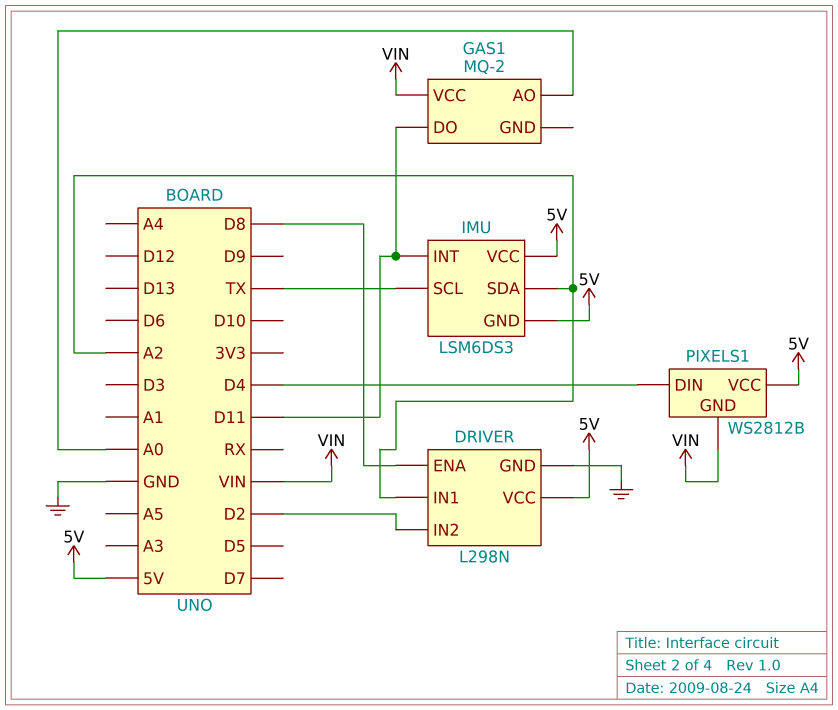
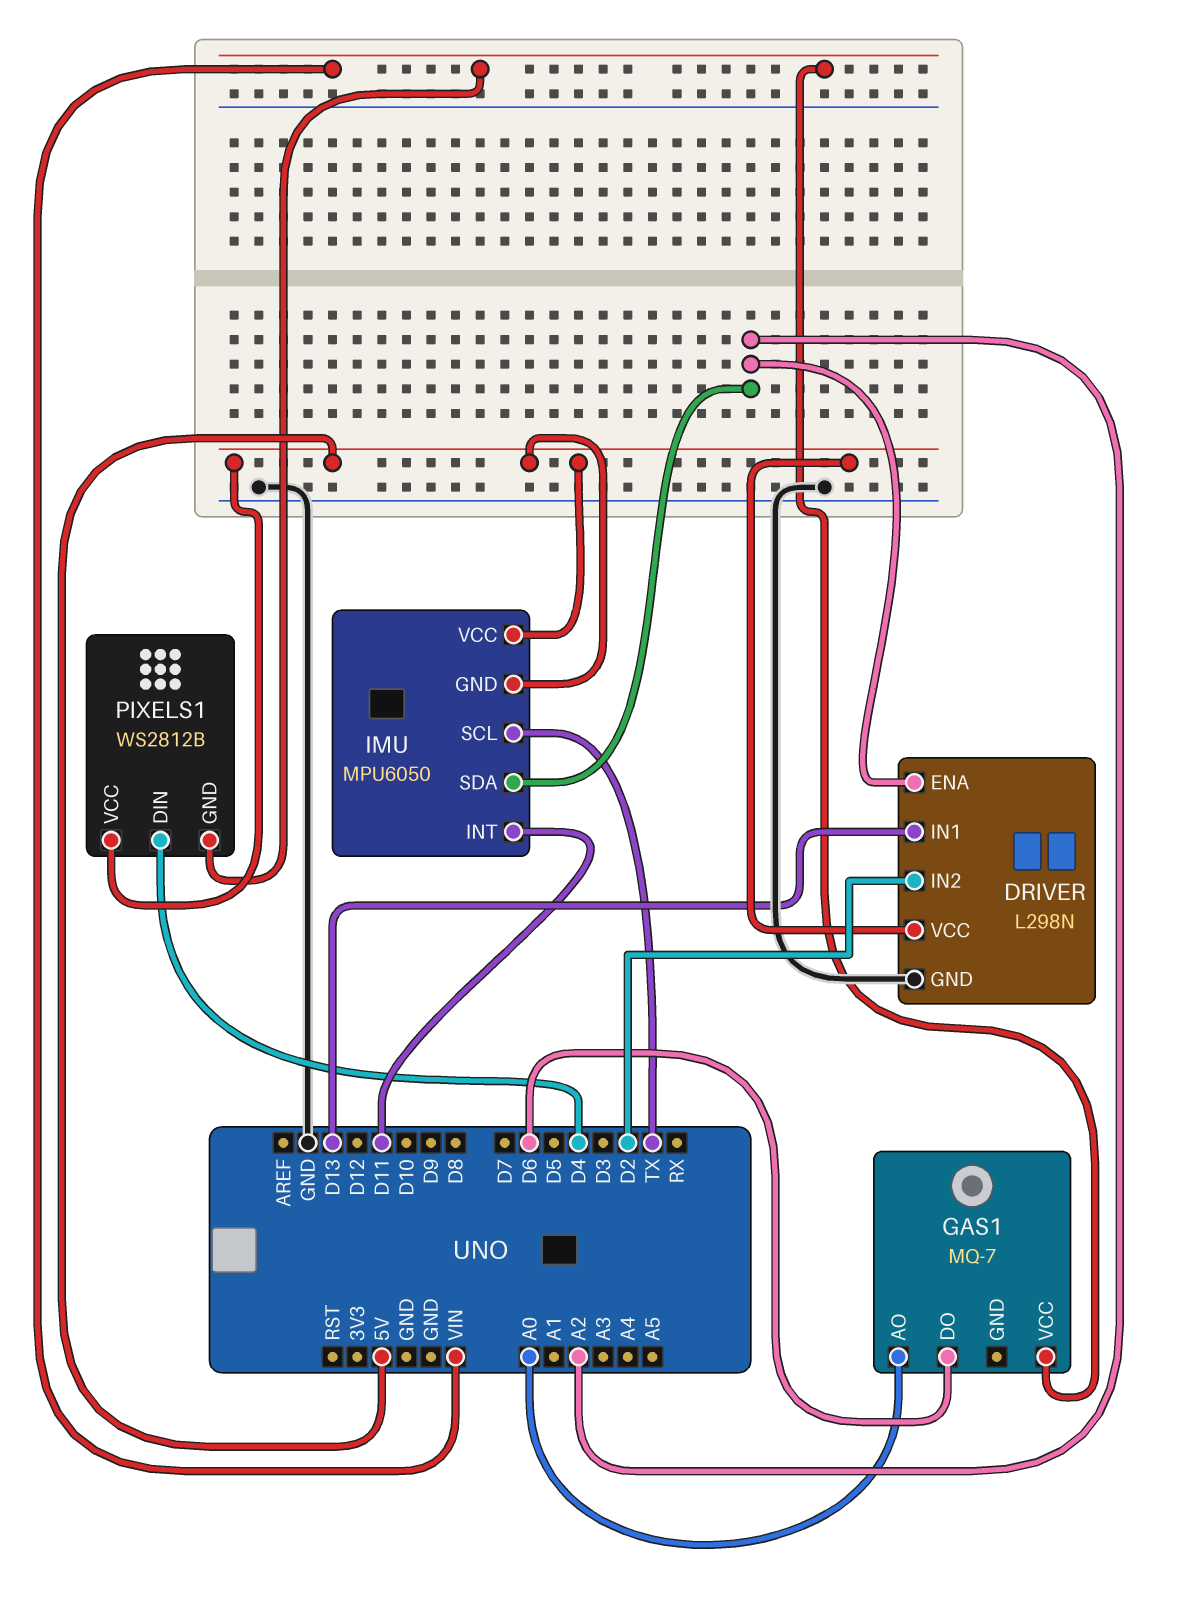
DRIVER pin ENA: D8 -> A2
DRIVER pin IN1: A2 -> D13
GAS1: MQ-2 -> MQ-7
GAS1 pin DO: D11 -> D6
IMU: LSM6DS3 -> MPU6050

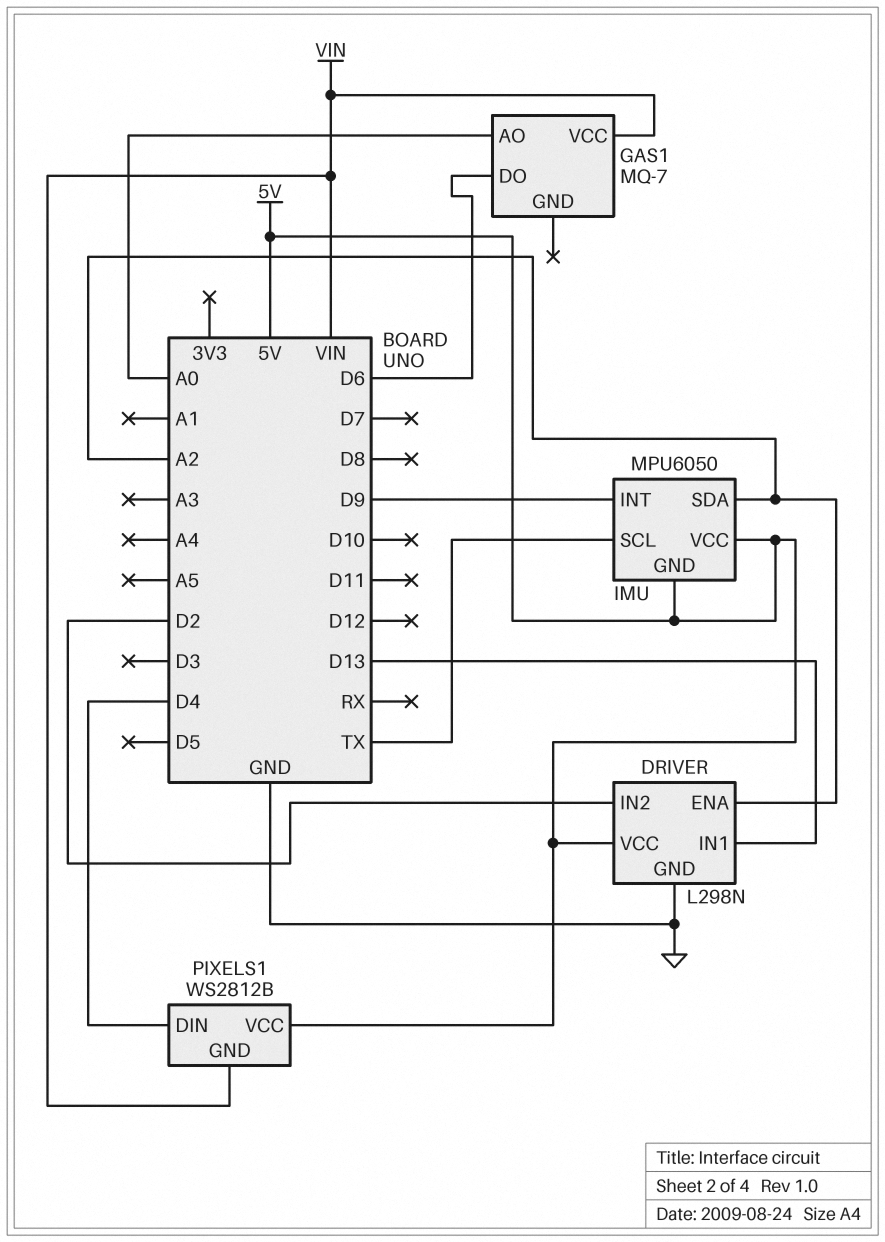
IMU pin INT: D11 -> D9

